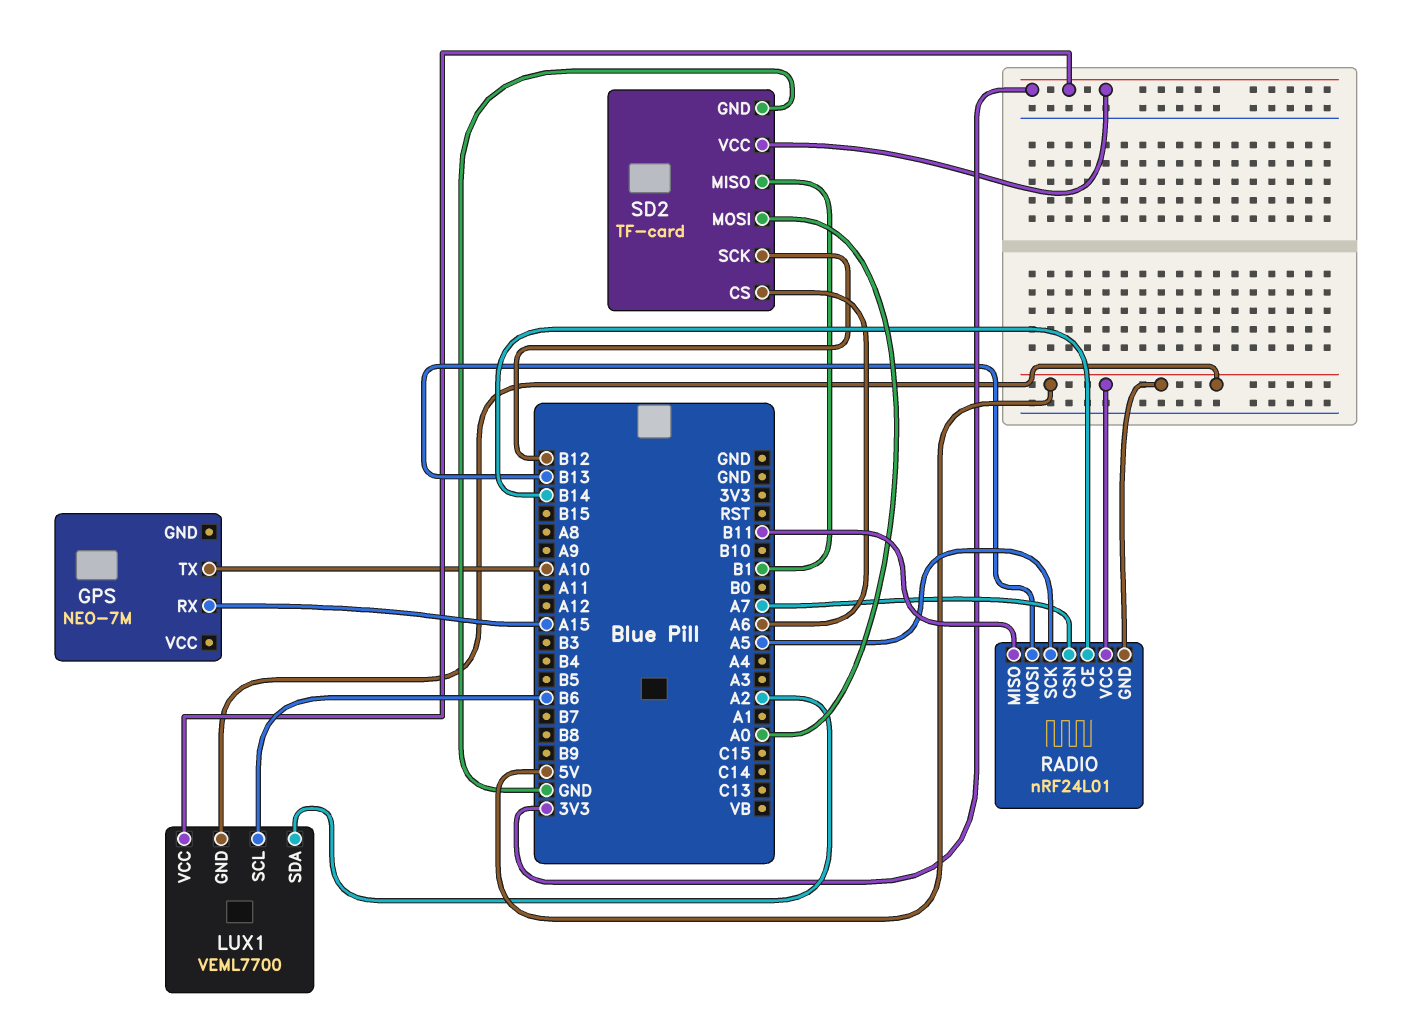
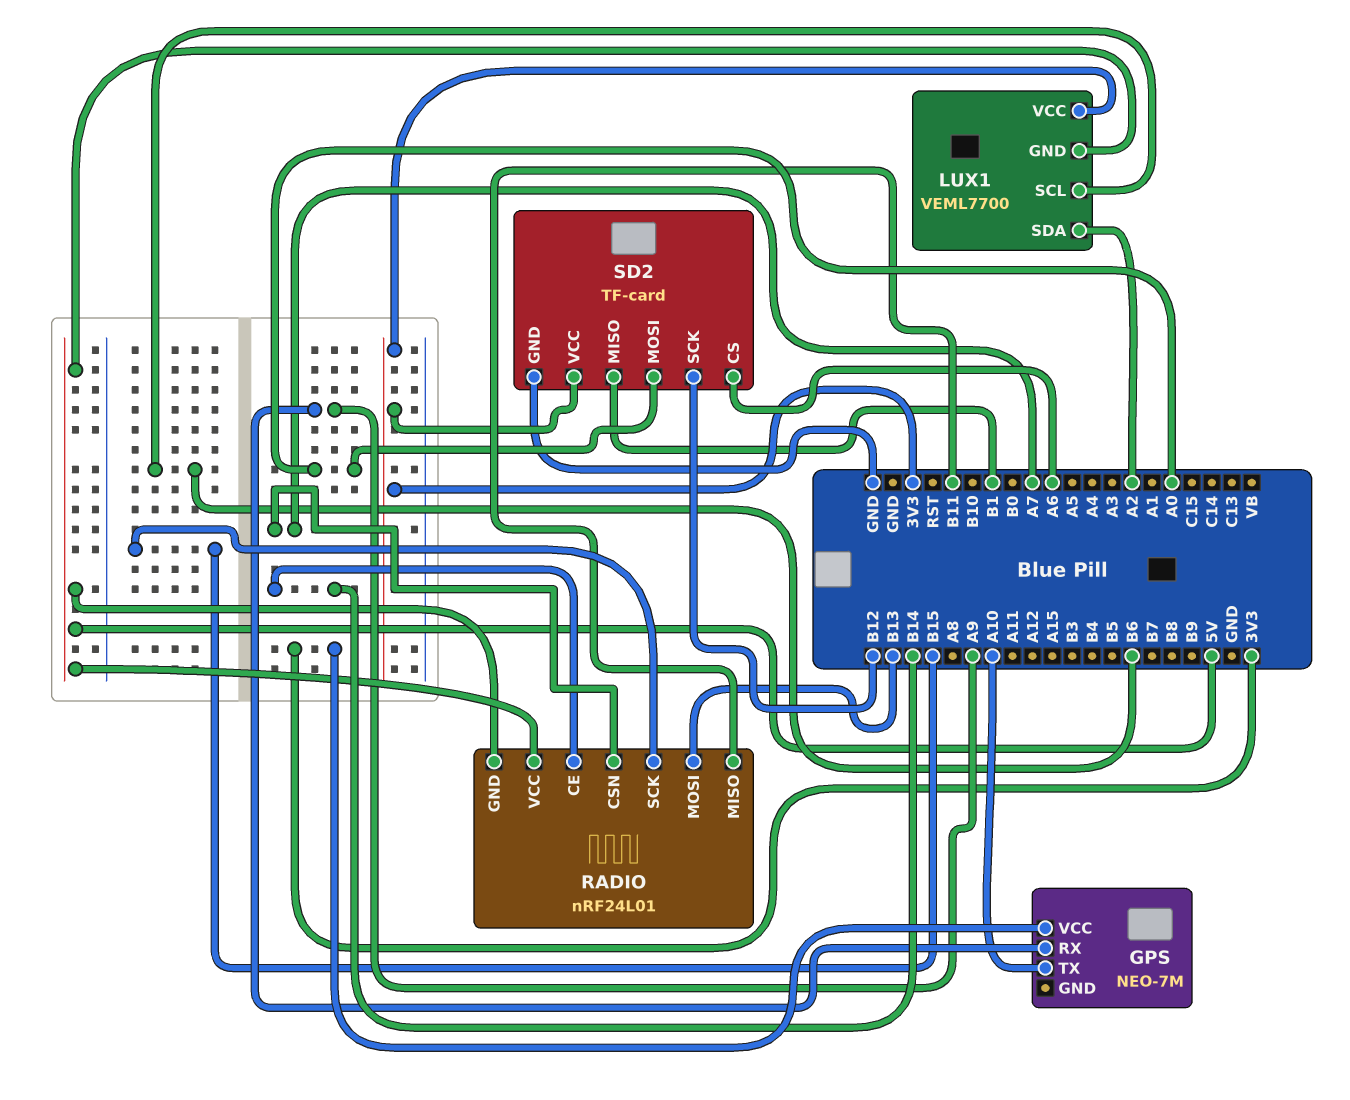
GPS pin RX: A15 -> A9
GPS pin VCC: none -> 3V3
RADIO pin SCK: A5 -> B15

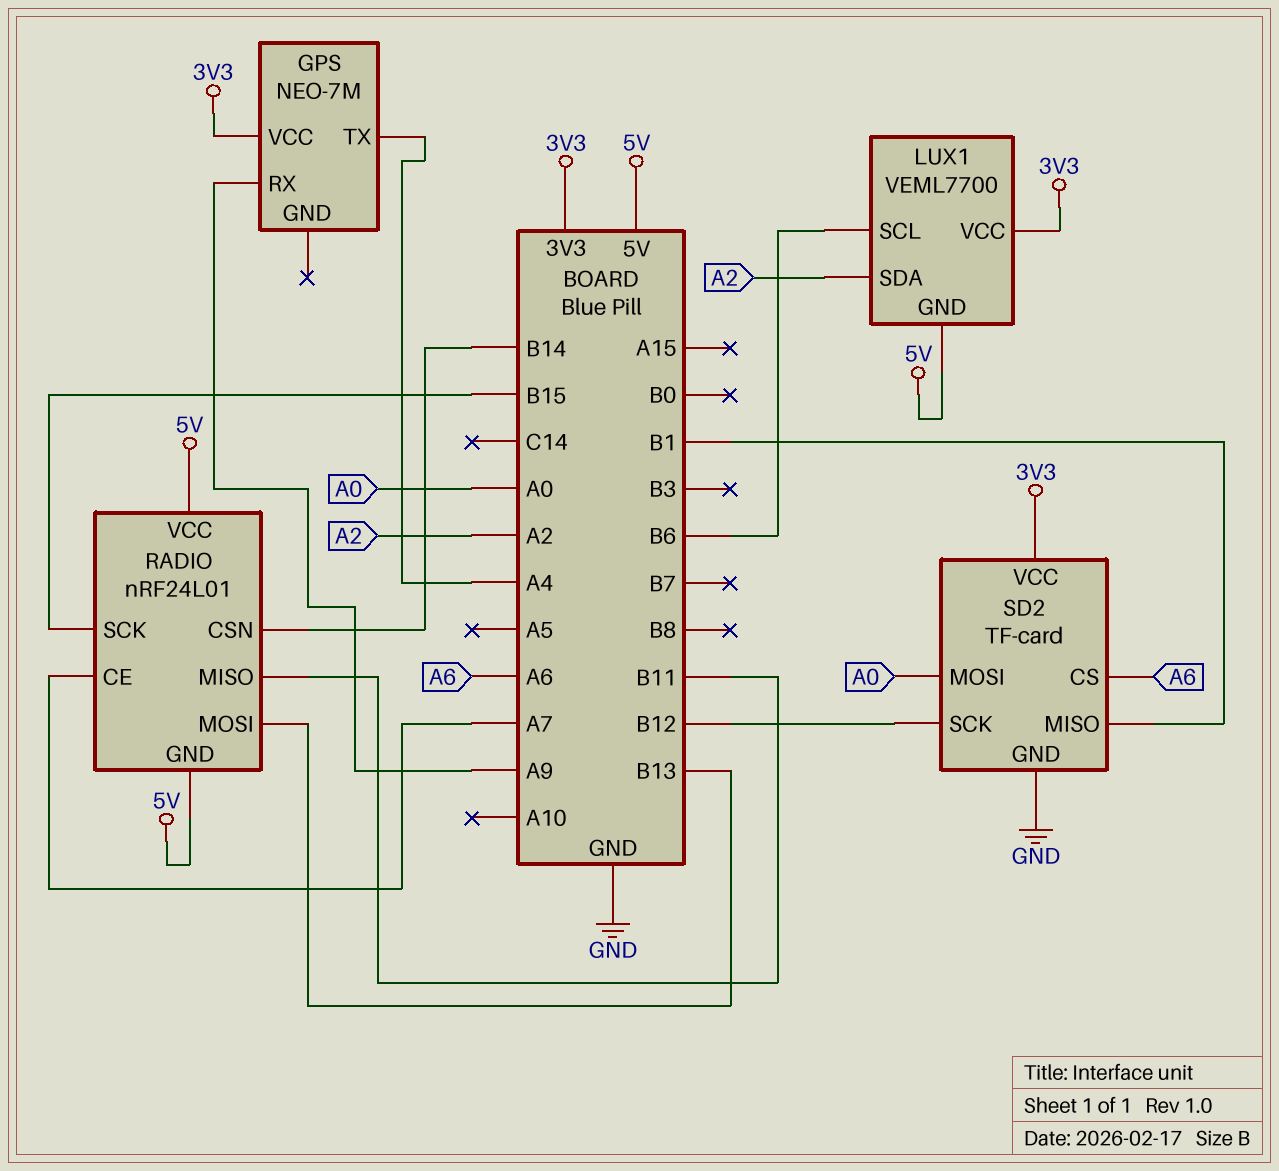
GPS pin TX: A10 -> A4
RADIO pin CE: B14 -> A7
RADIO pin CSN: A7 -> B14

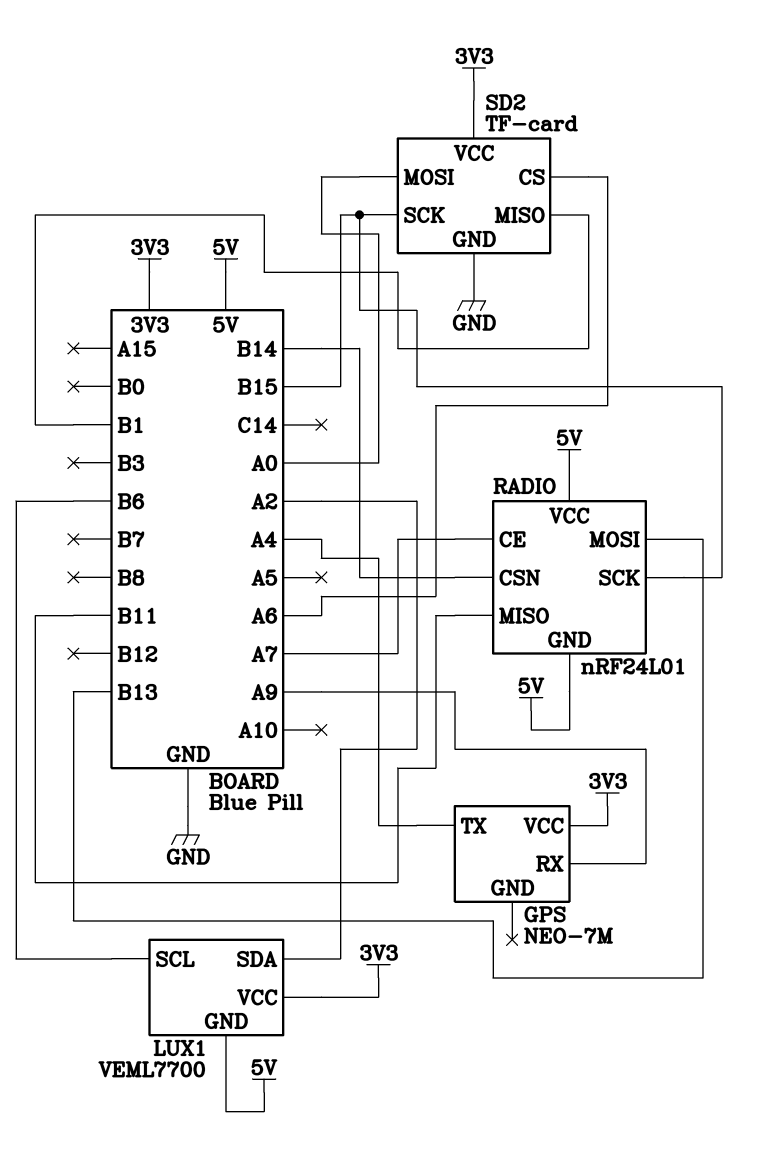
SD2 pin SCK: B12 -> B15

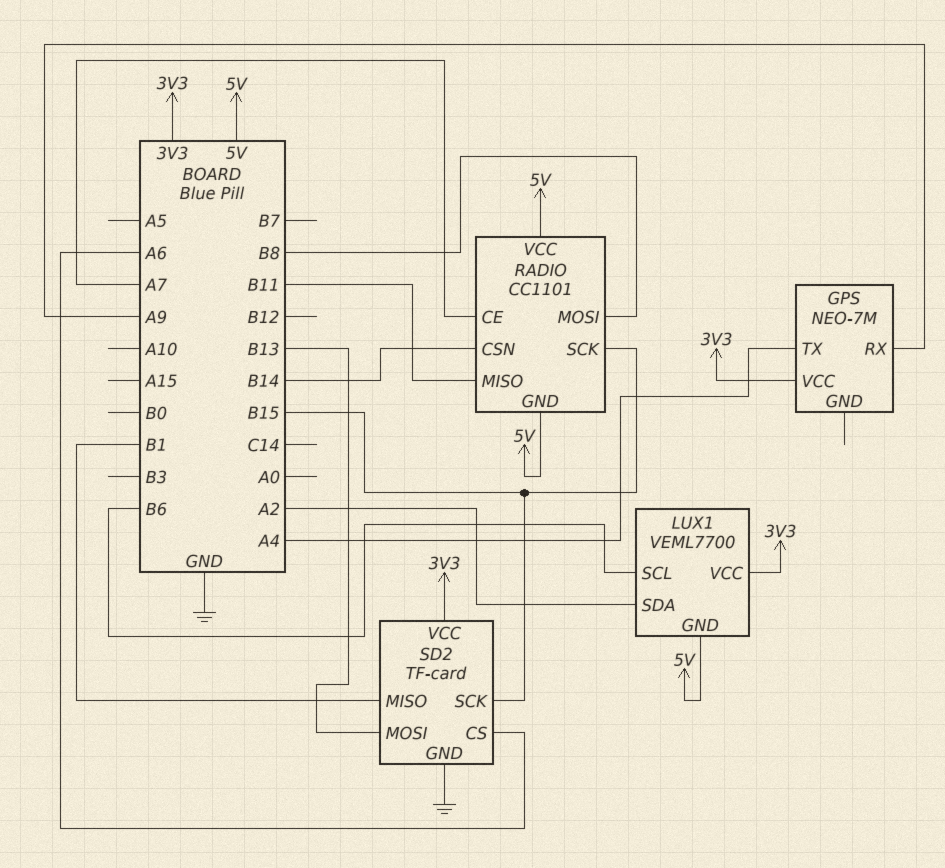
RADIO: nRF24L01 -> CC1101
RADIO pin MOSI: B13 -> B8
SD2 pin MOSI: A0 -> B13

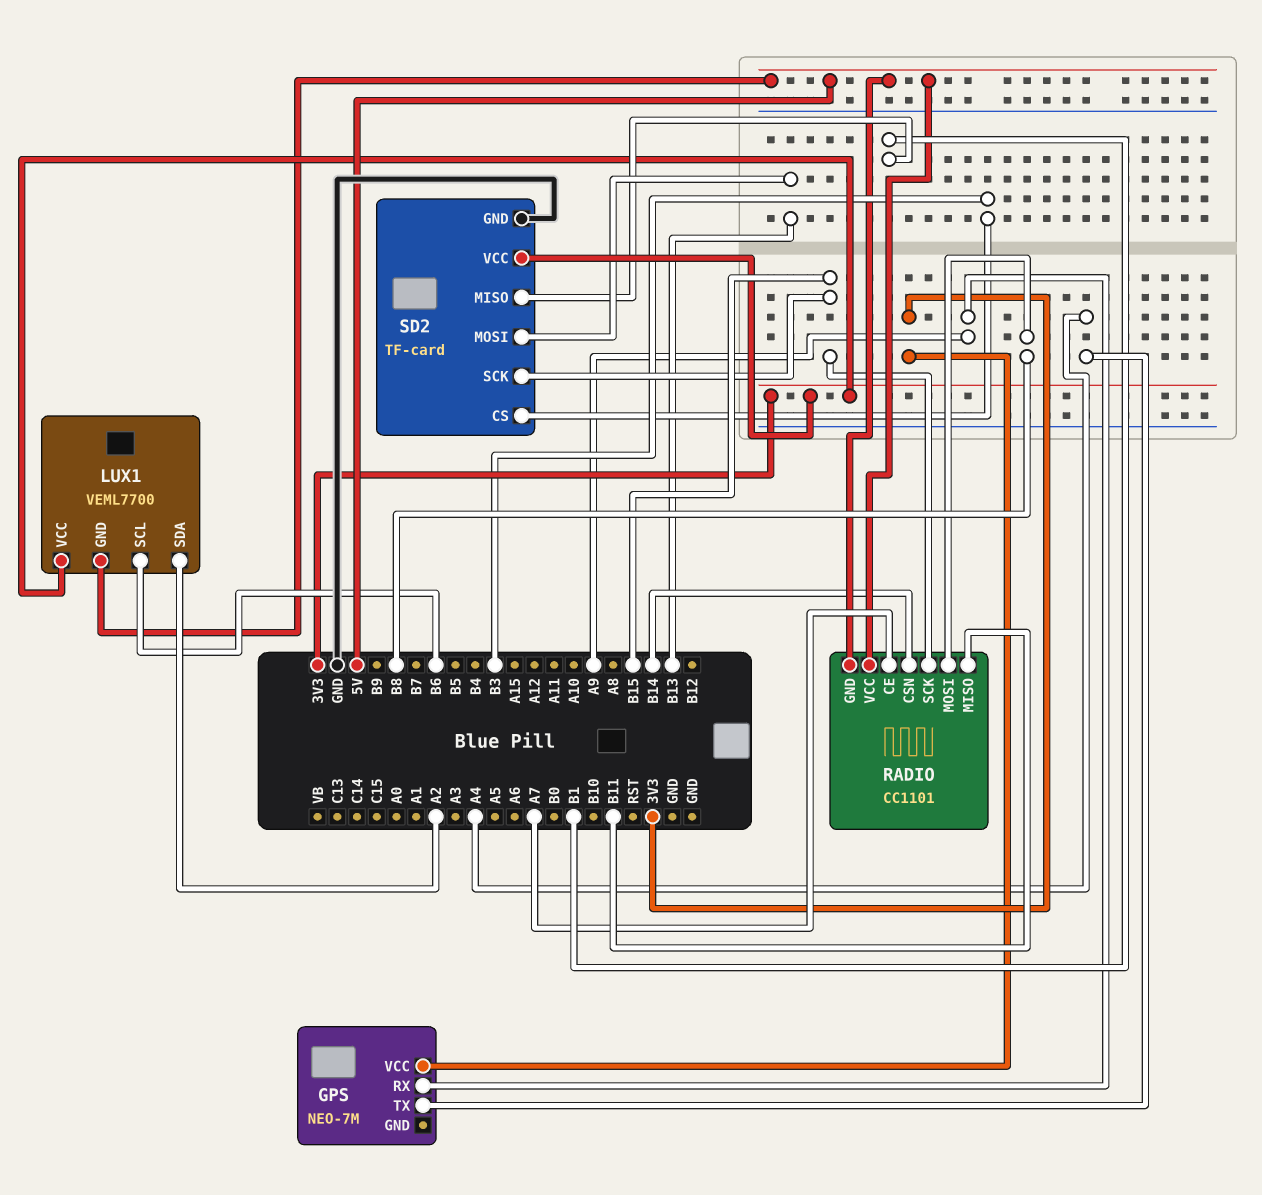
SD2 pin CS: A6 -> B3

